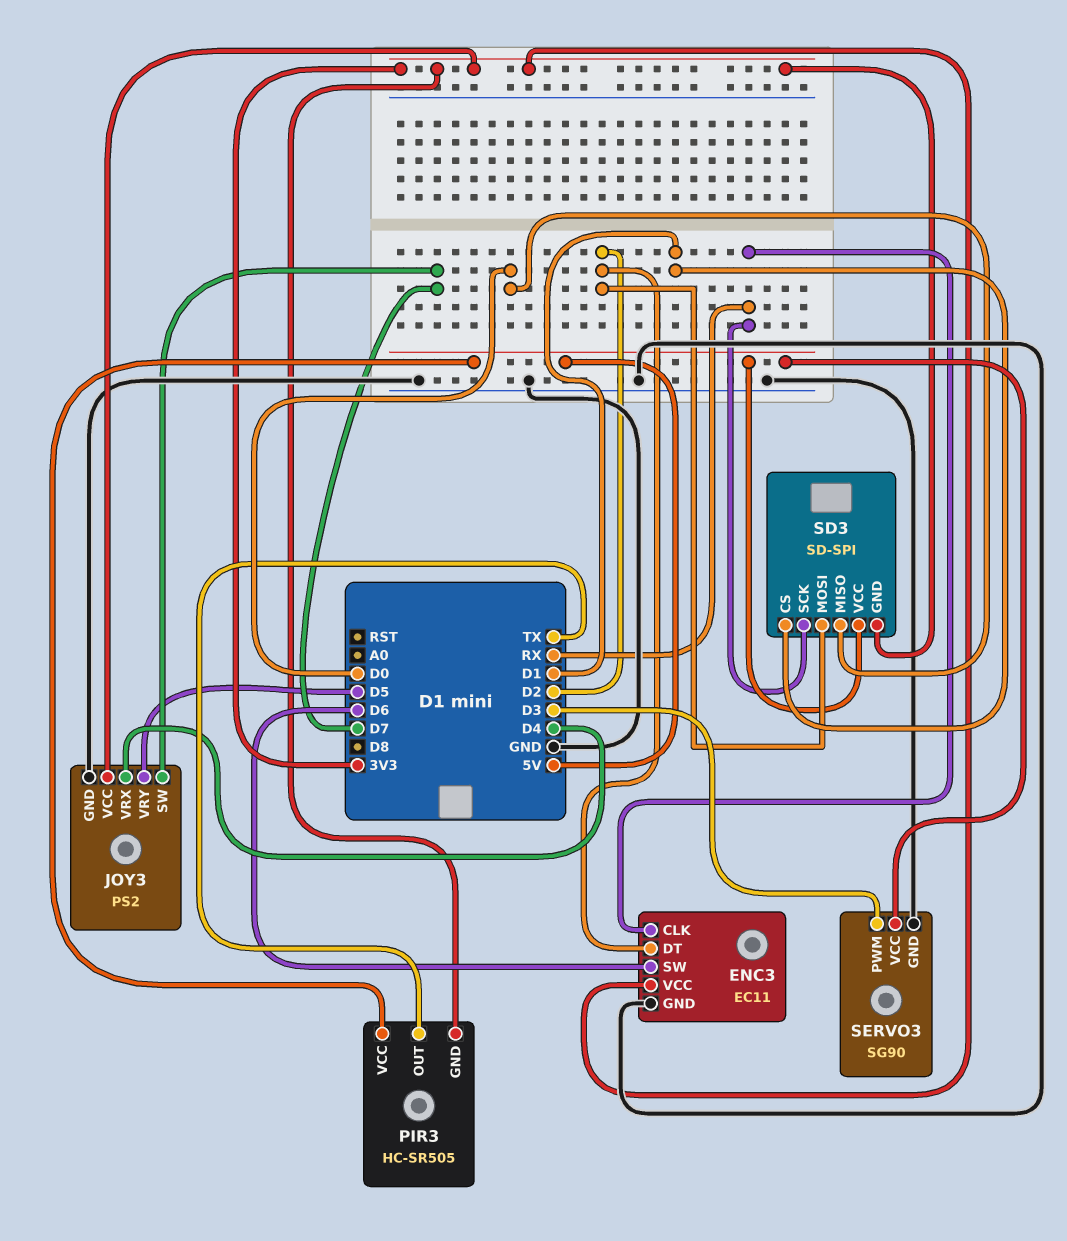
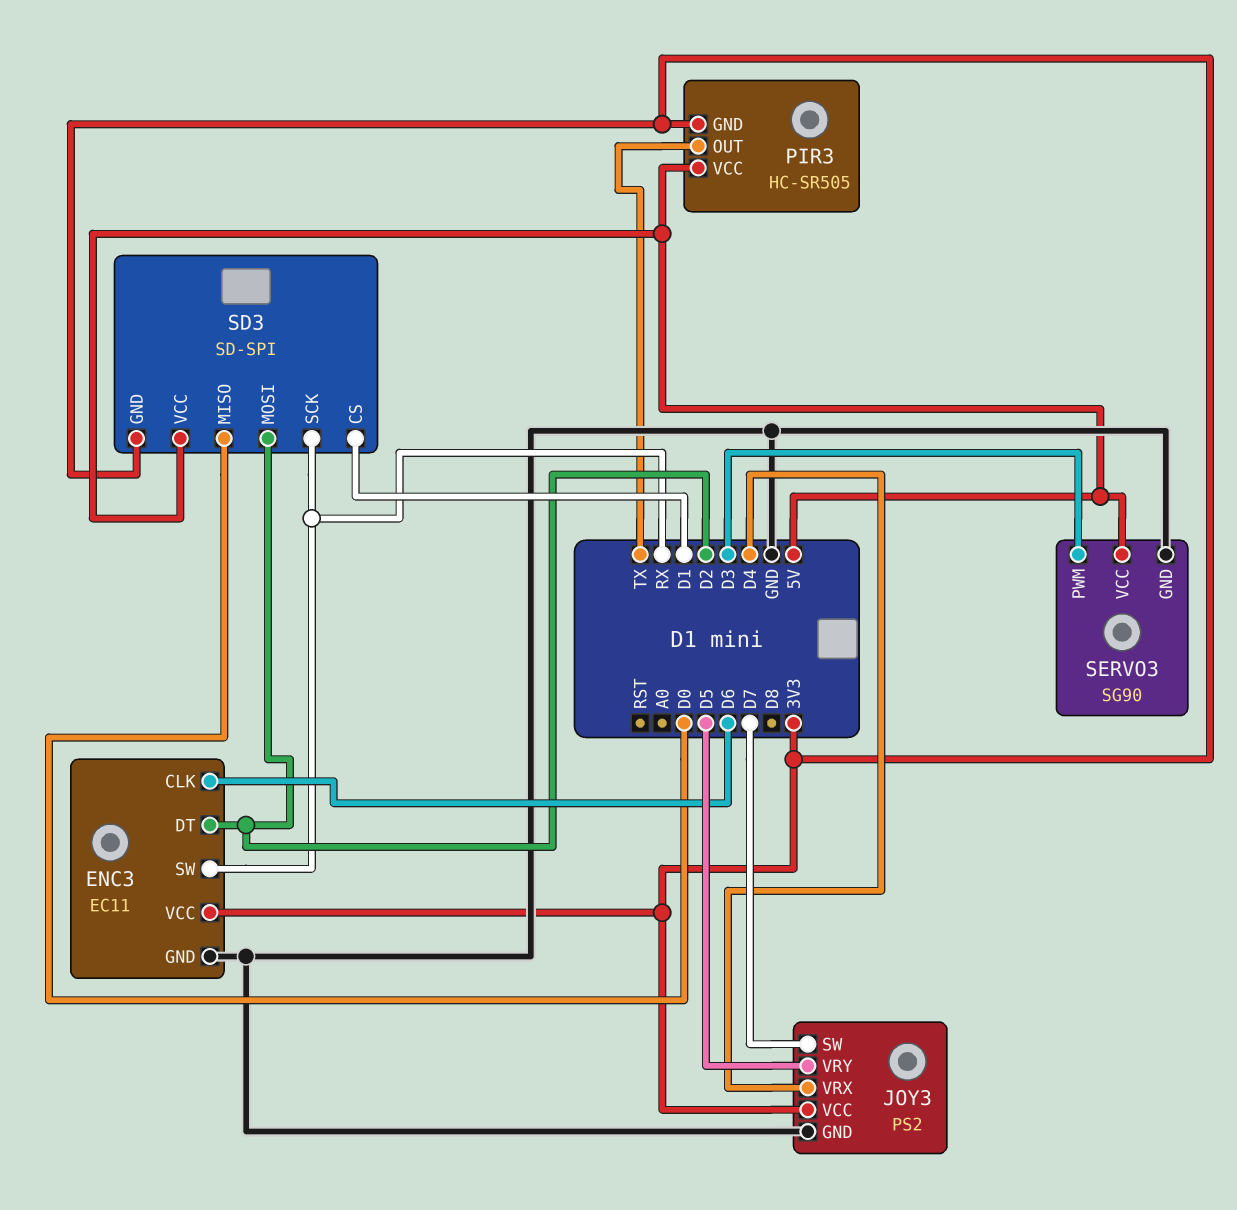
ENC3 pin CLK: RX -> D6
ENC3 pin SW: D6 -> RX

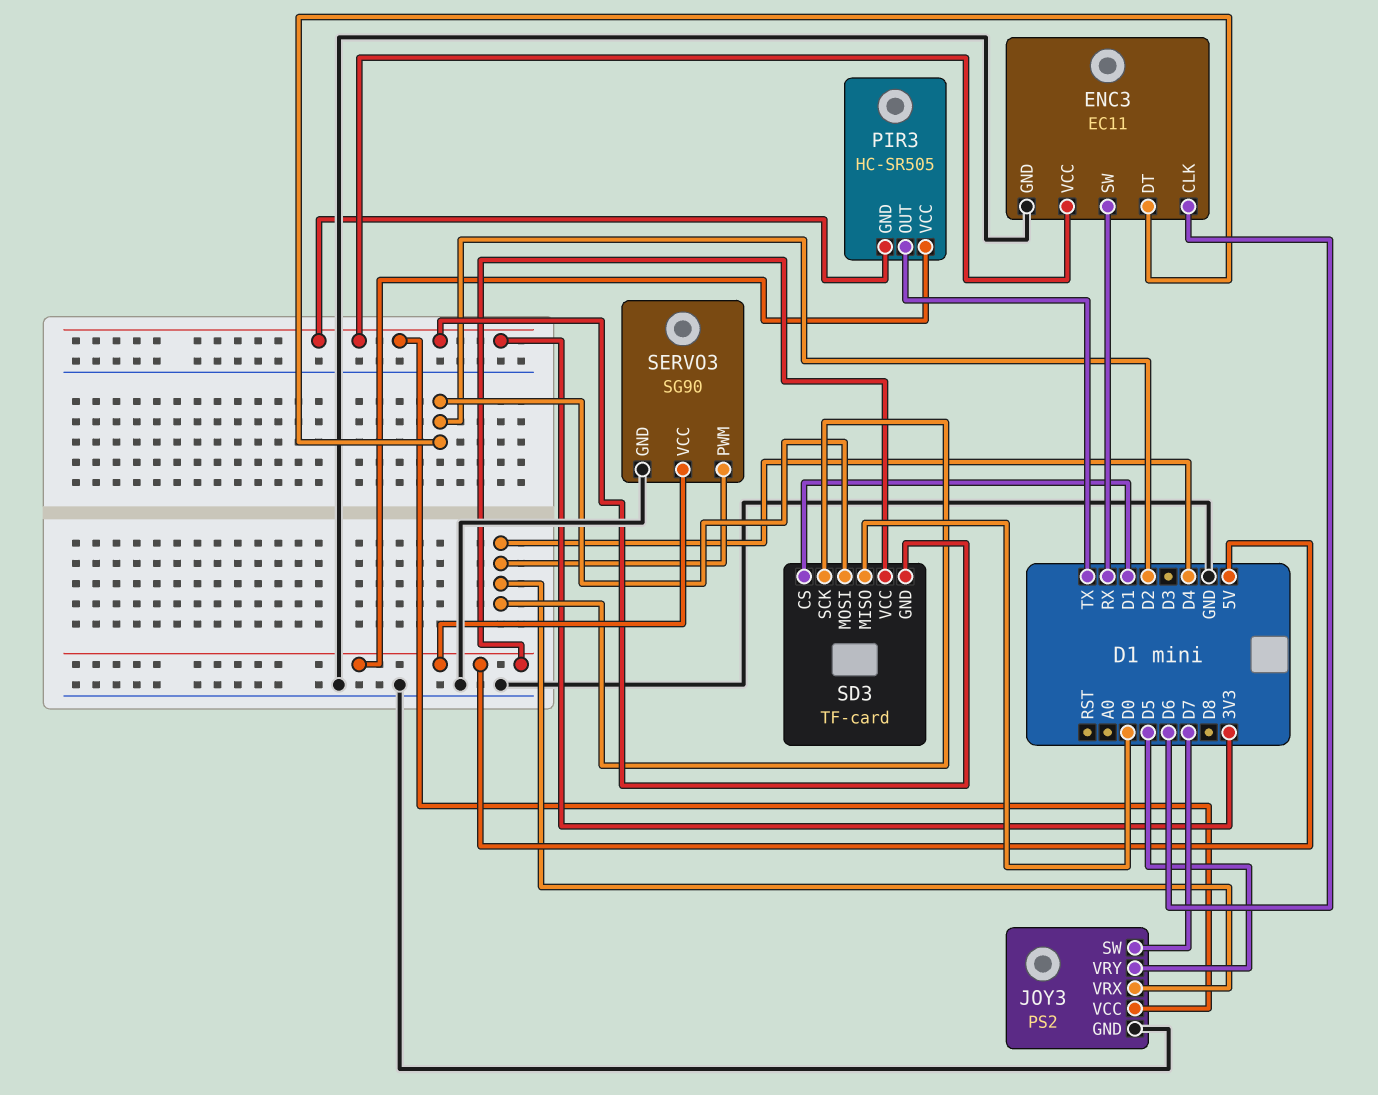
SD3: SD-SPI -> TF-card
SD3 pin SCK: RX -> D4
SERVO3 pin PWM: D3 -> D4

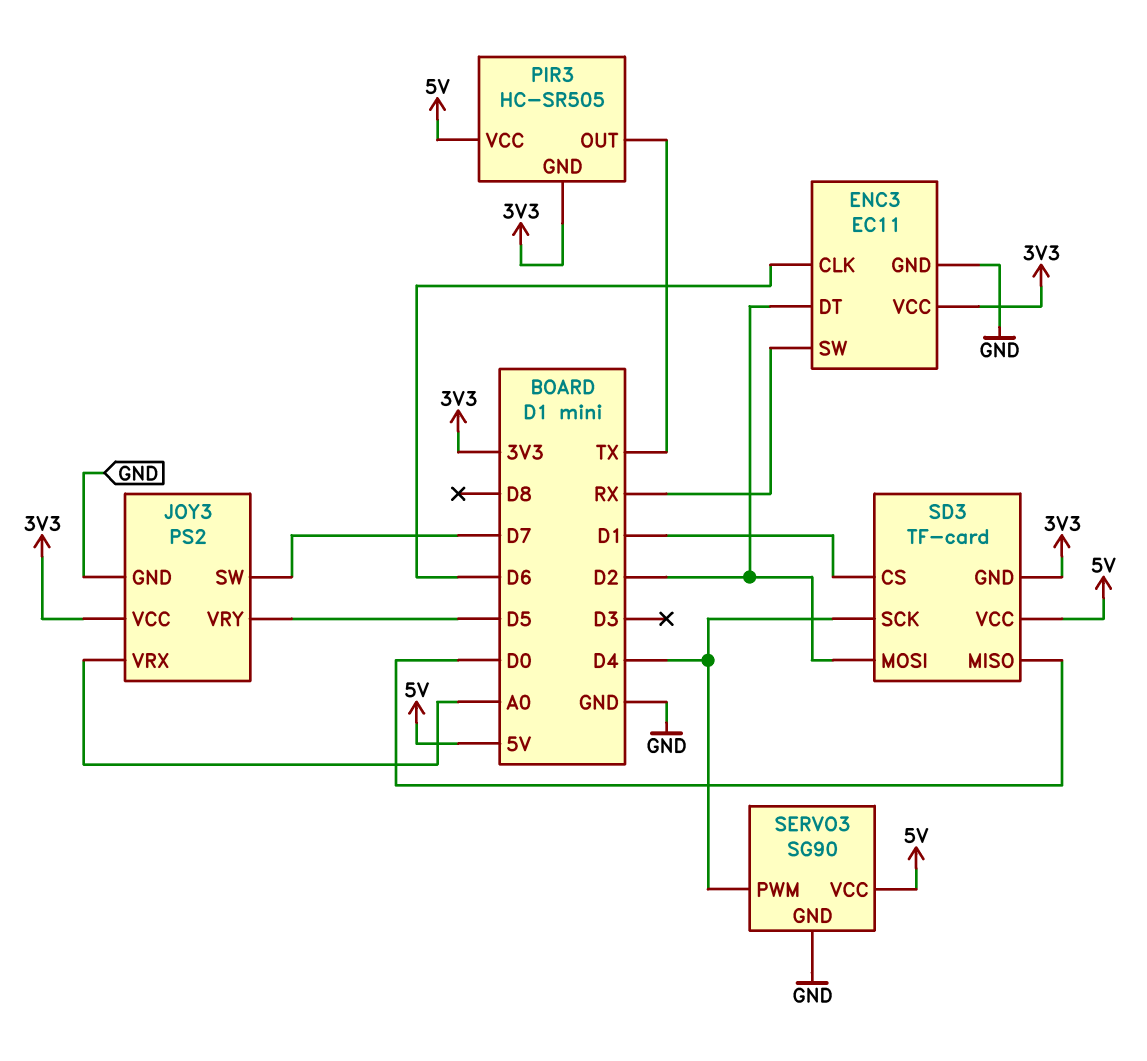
JOY3 pin VRX: D4 -> A0

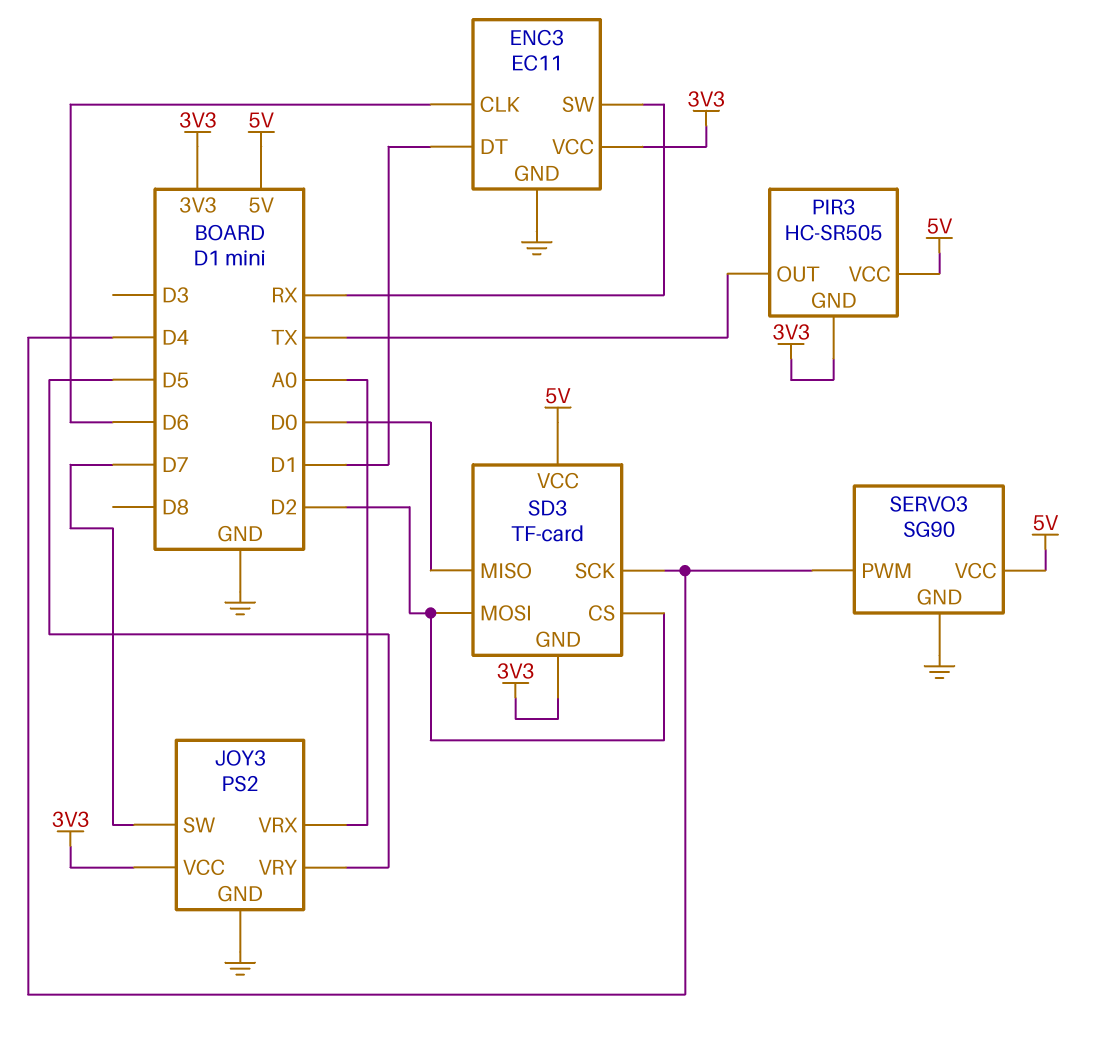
ENC3 pin DT: D2 -> D1
SD3 pin CS: D1 -> D2

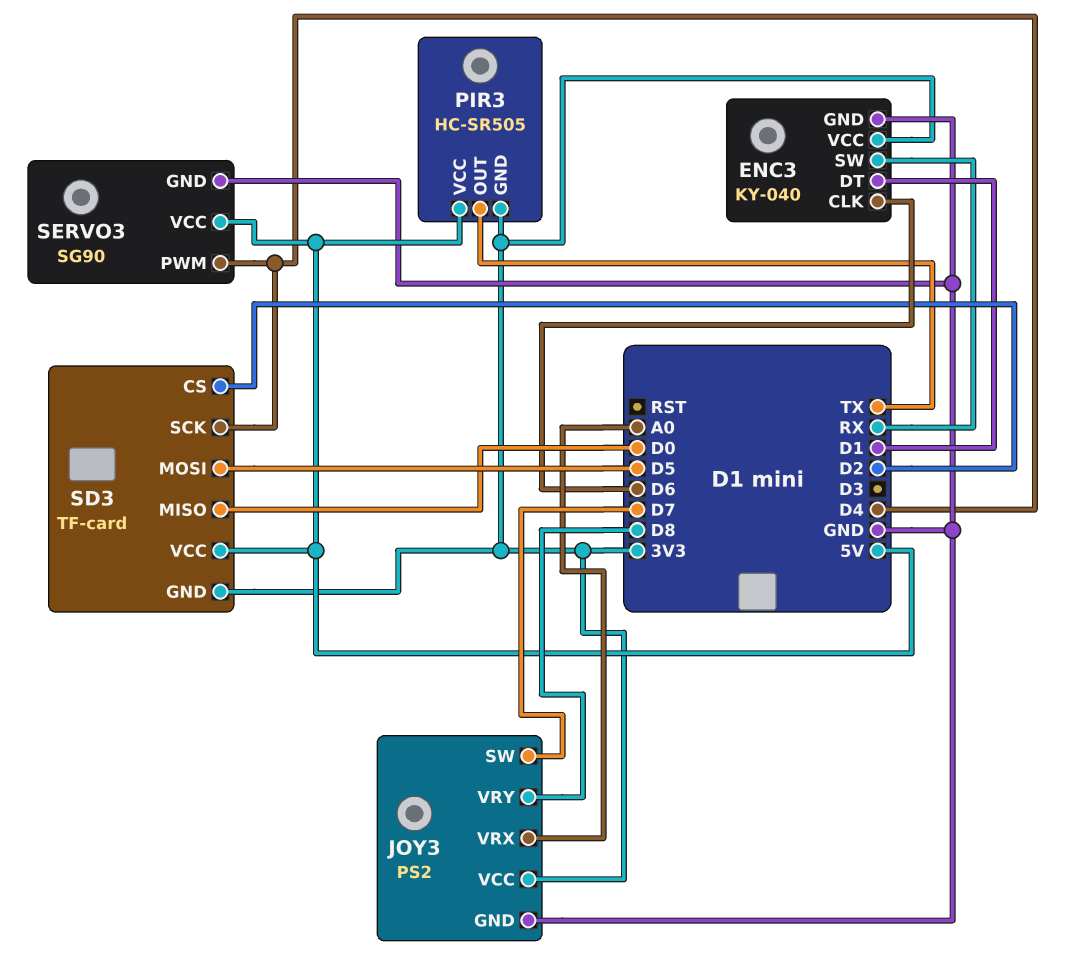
ENC3: EC11 -> KY-040
JOY3 pin VRY: D5 -> D8
SD3 pin MOSI: D2 -> D5

